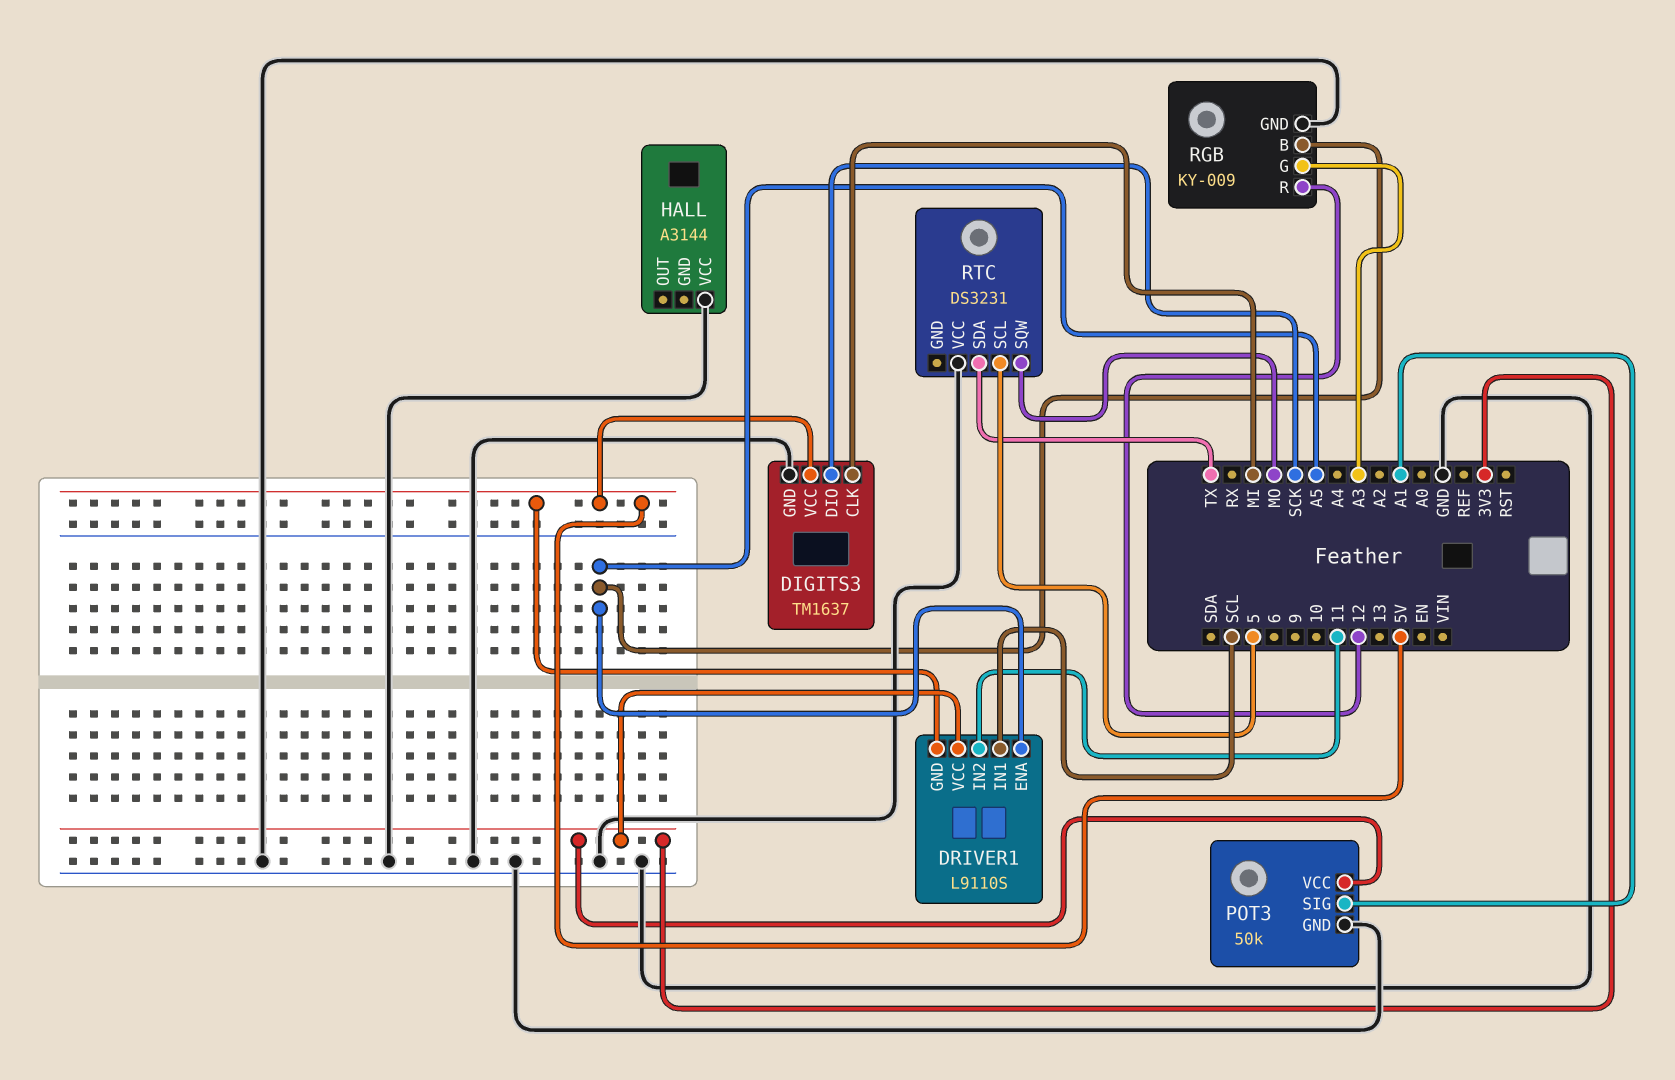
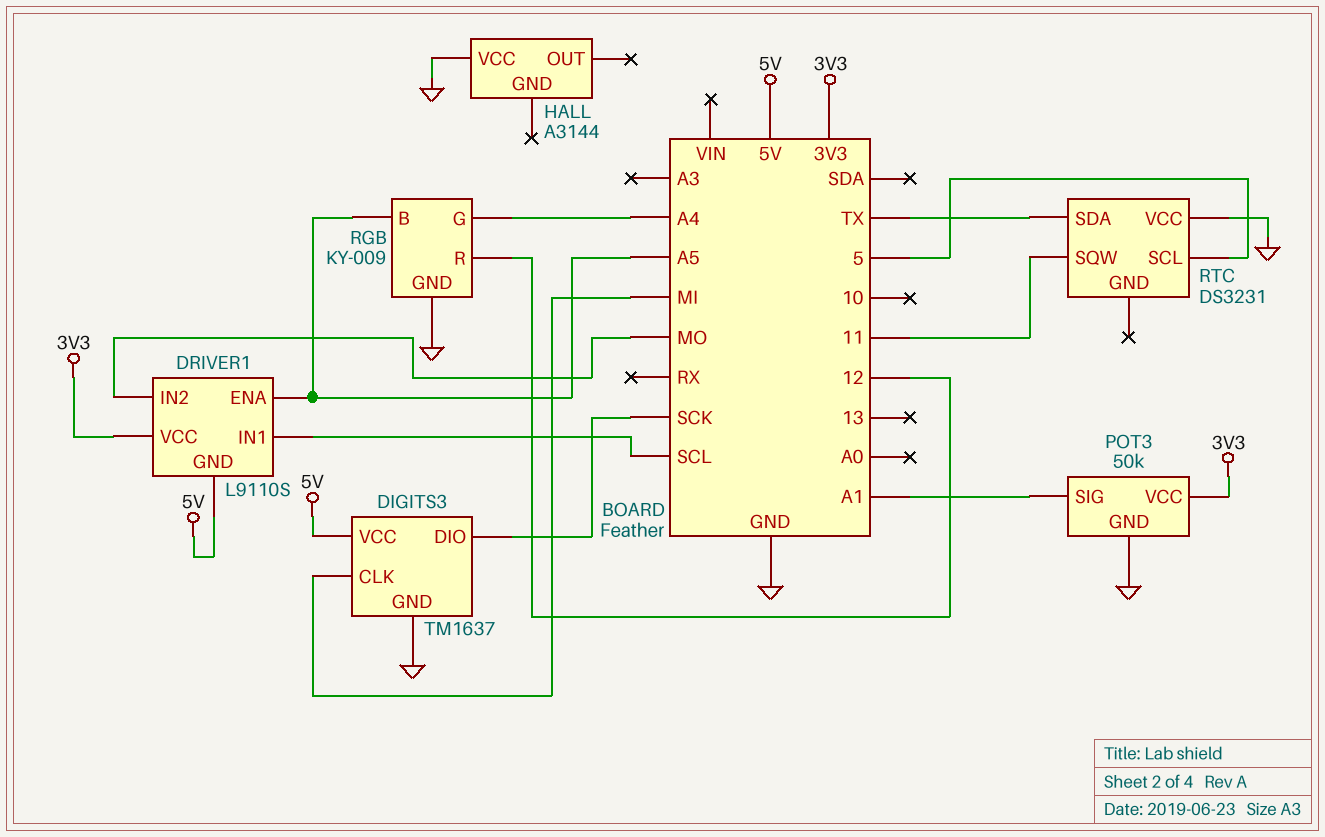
DRIVER1 pin IN2: 11 -> MO
RGB pin G: A3 -> A4
RTC pin SQW: MO -> 11

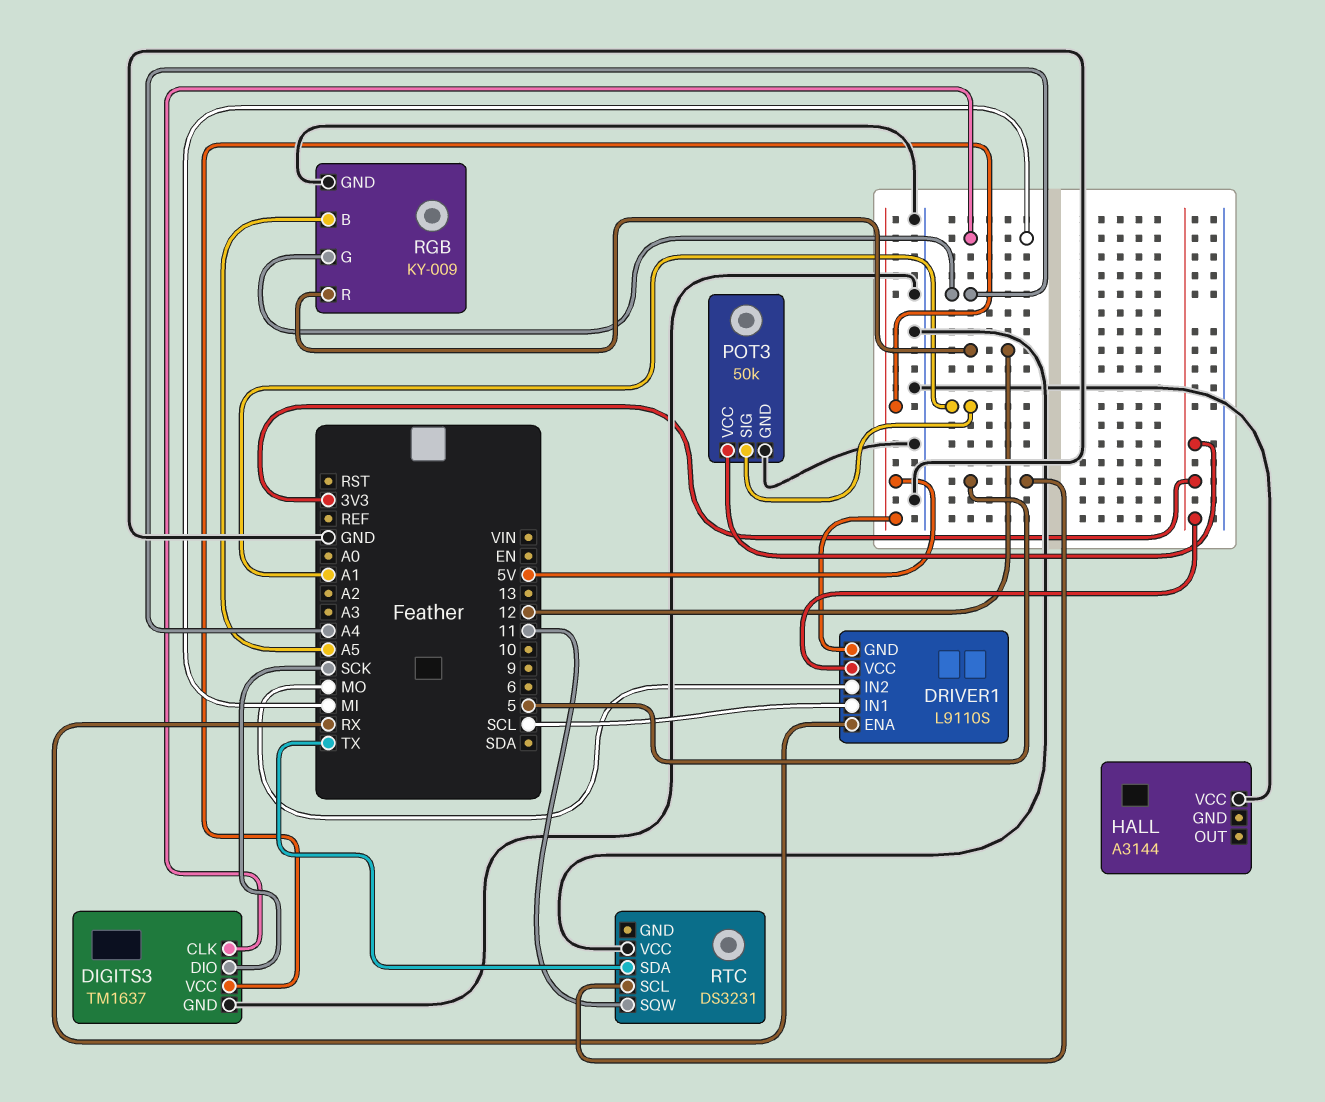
DRIVER1 pin ENA: A5 -> RX

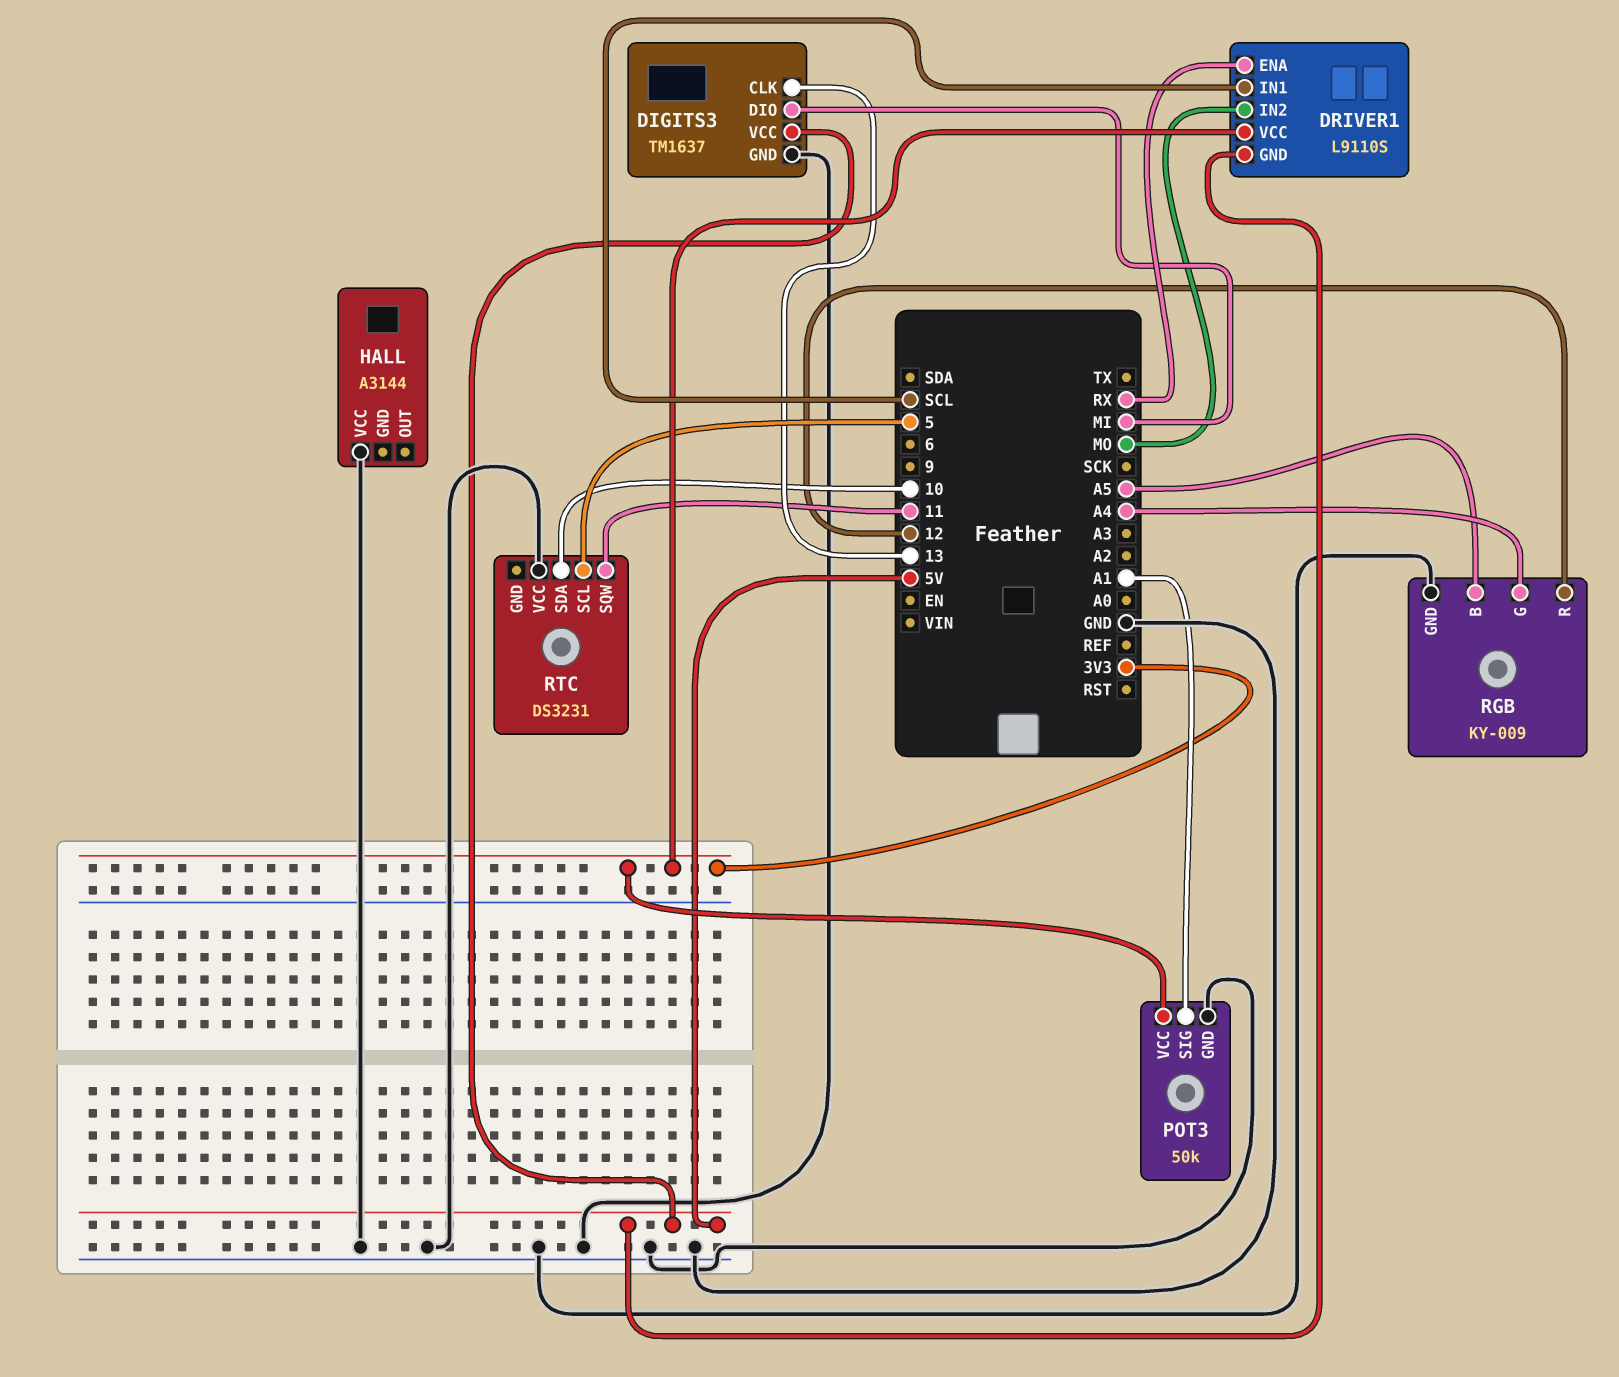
DIGITS3 pin CLK: MI -> 13
DIGITS3 pin DIO: SCK -> MI
RTC pin SDA: TX -> 10

